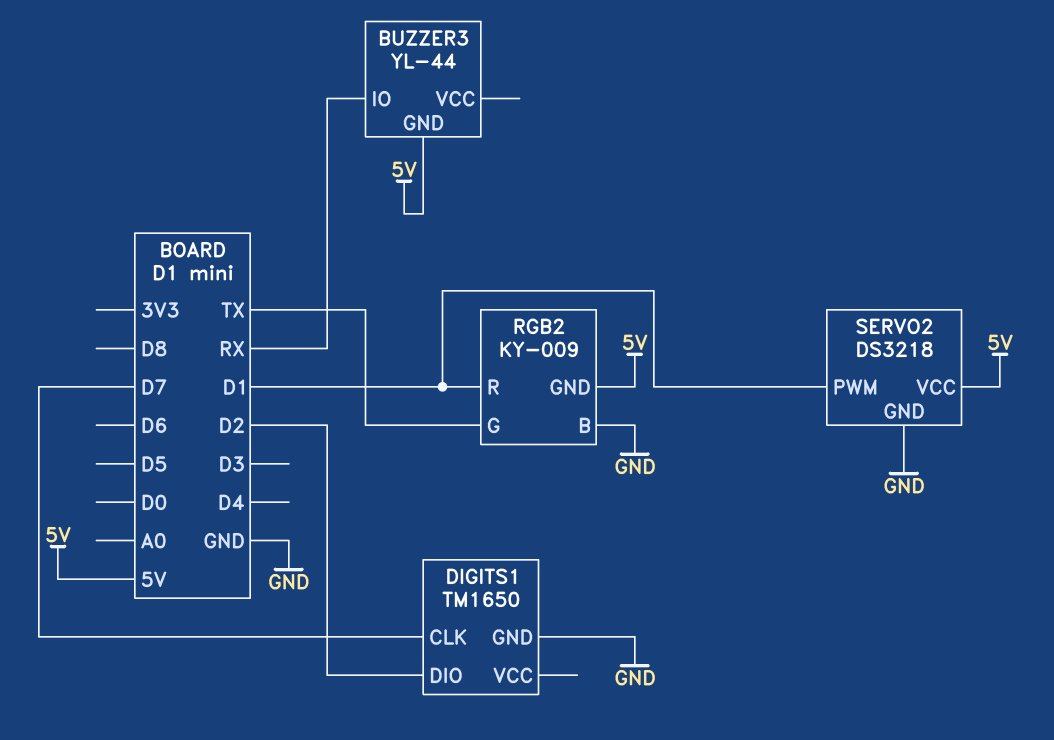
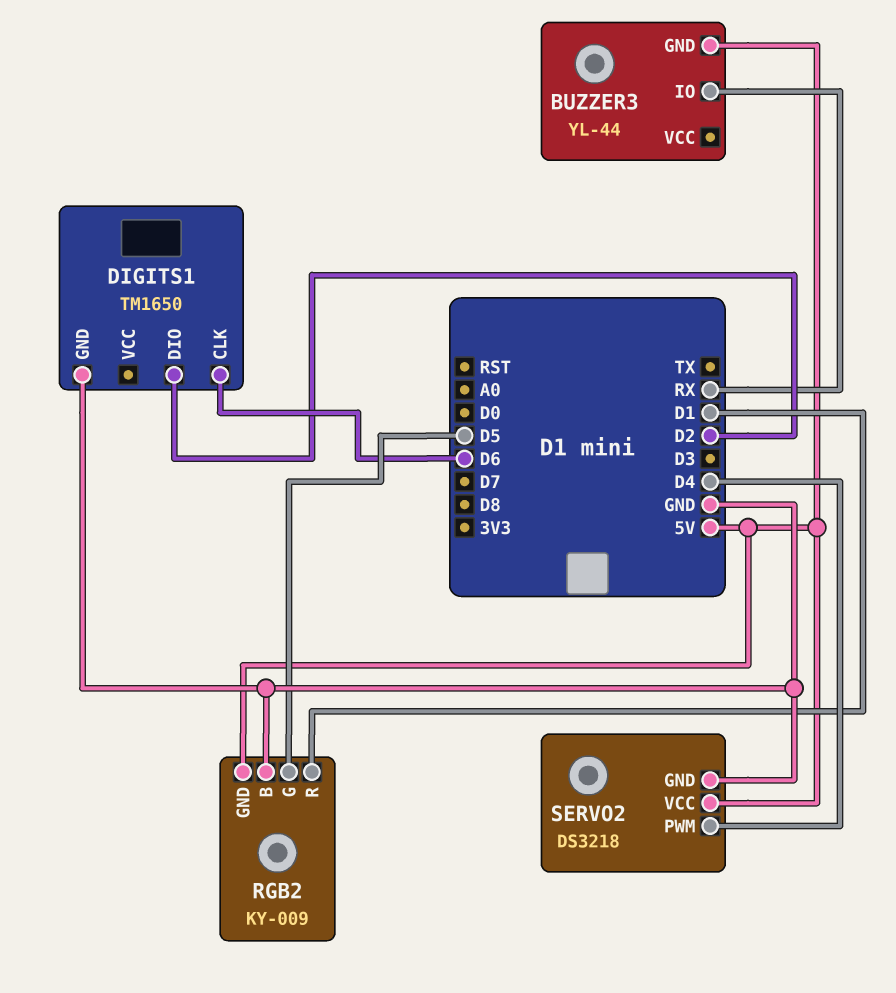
DIGITS1 pin CLK: D7 -> D6
RGB2 pin G: TX -> D5
SERVO2 pin PWM: D1 -> D4

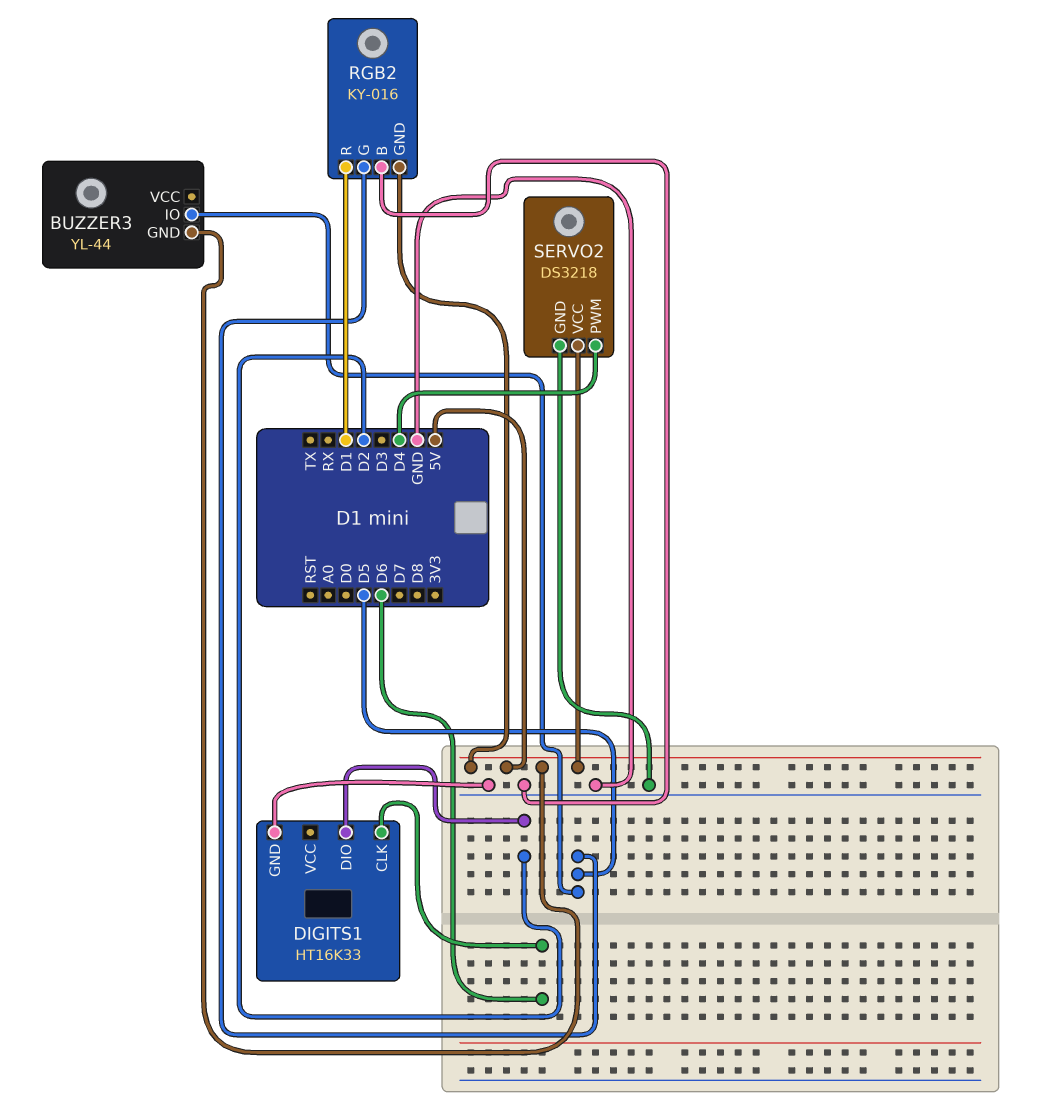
BUZZER3 pin IO: RX -> D5
DIGITS1: TM1650 -> HT16K33
RGB2: KY-009 -> KY-016

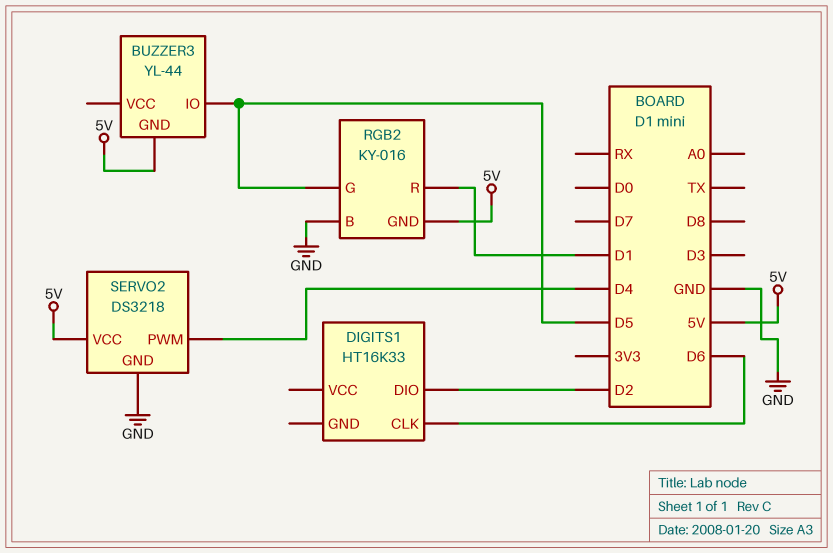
DIGITS1 pin GND: GND -> none

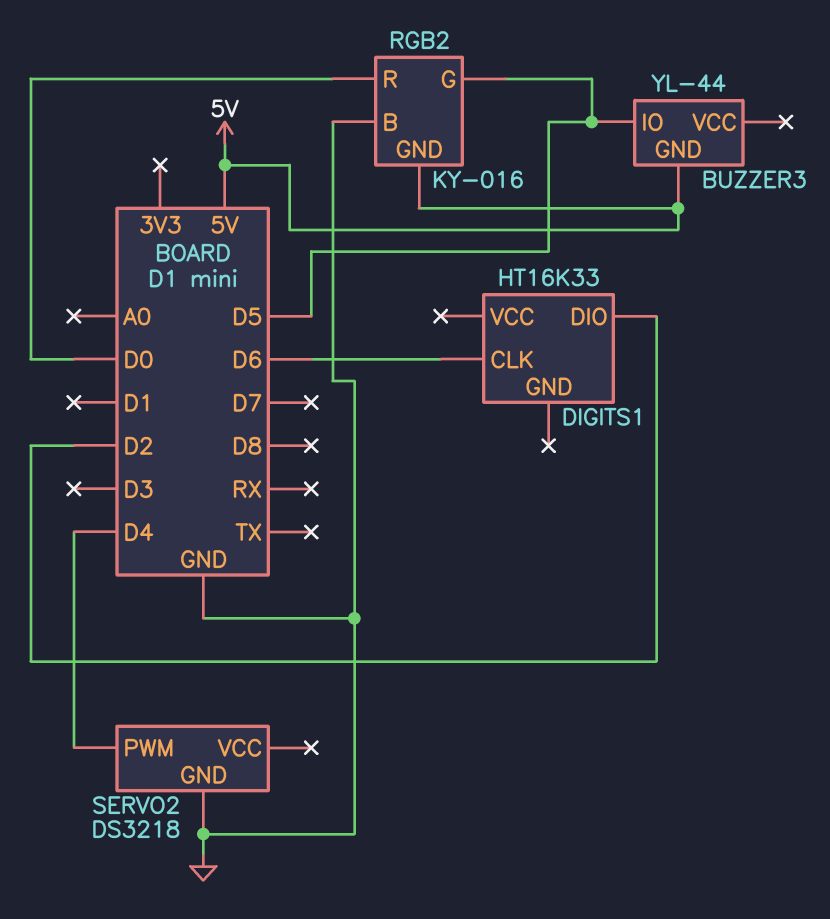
RGB2 pin R: D1 -> D0
SERVO2 pin VCC: 5V -> none

